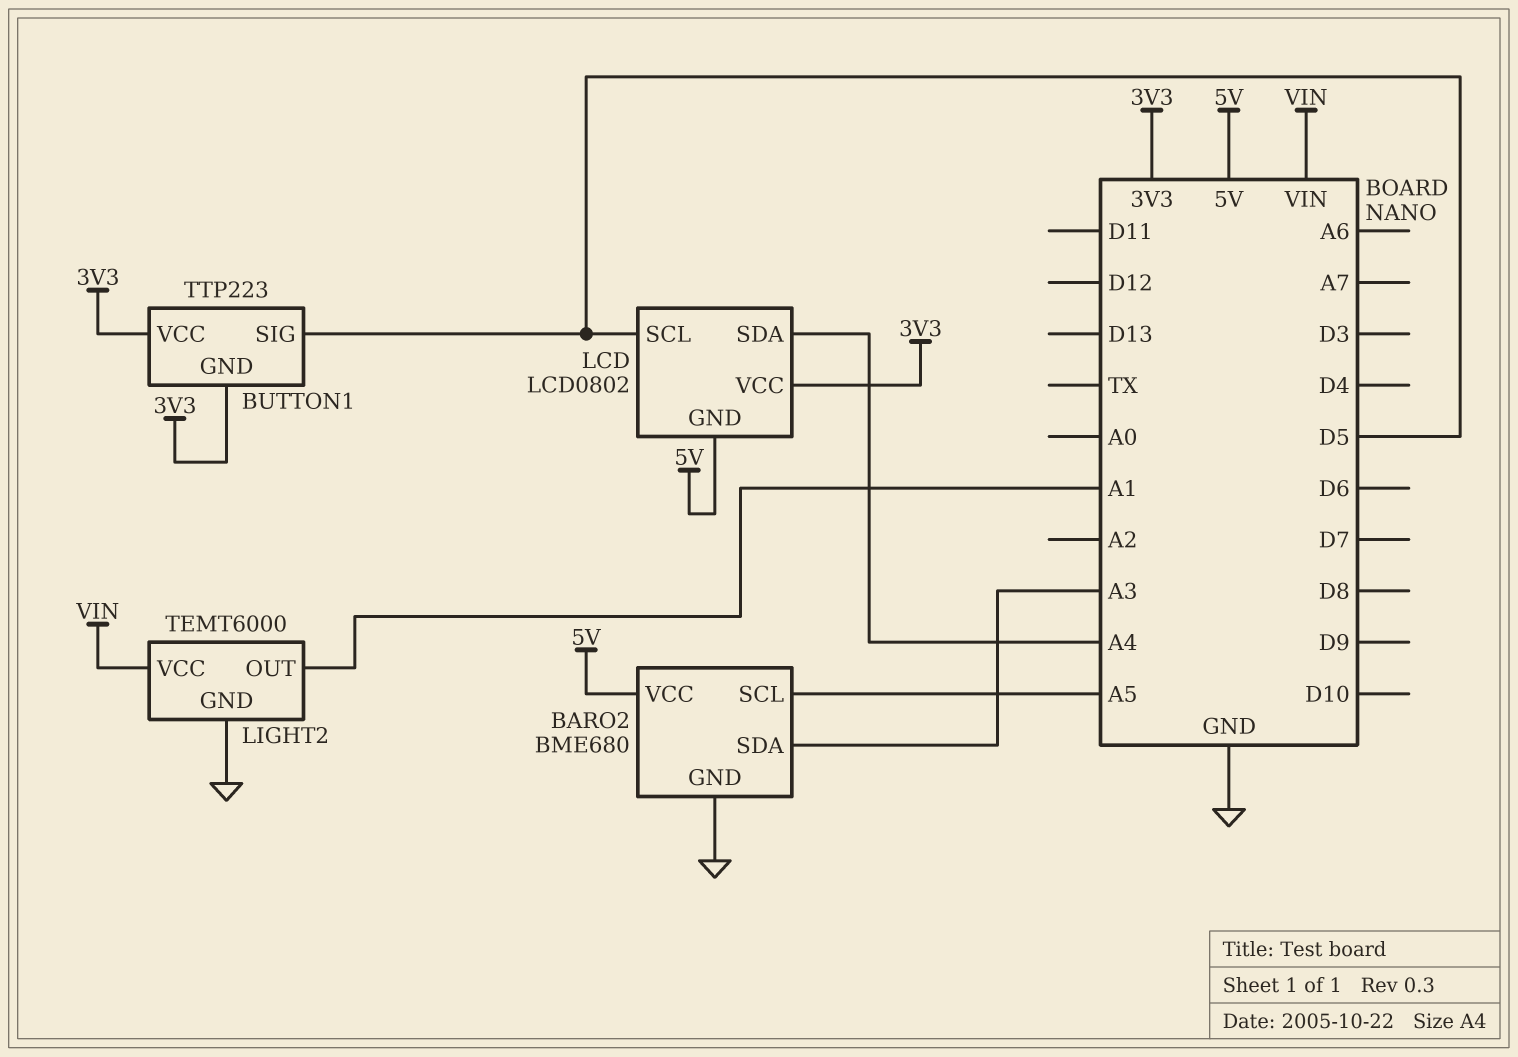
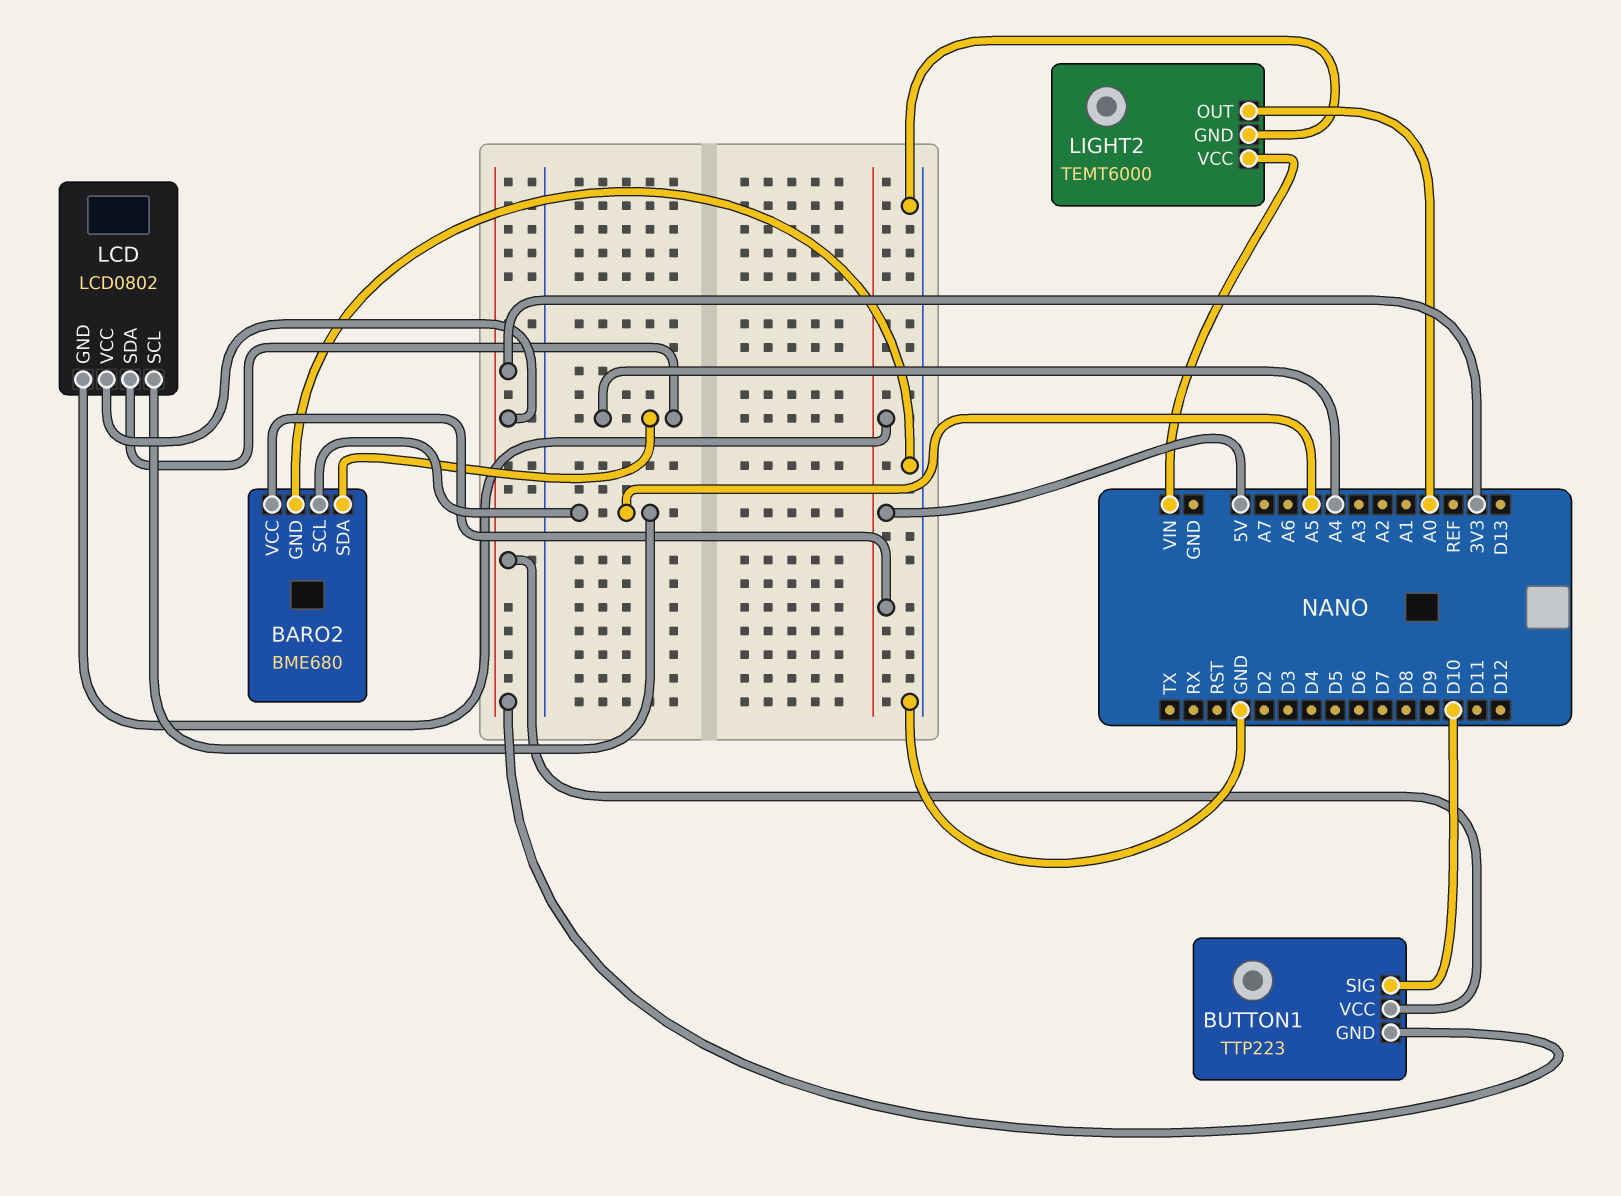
BARO2 pin SDA: A3 -> A4
BUTTON1 pin SIG: D5 -> D10
LCD pin SCL: D5 -> A5
LIGHT2 pin OUT: A1 -> A0

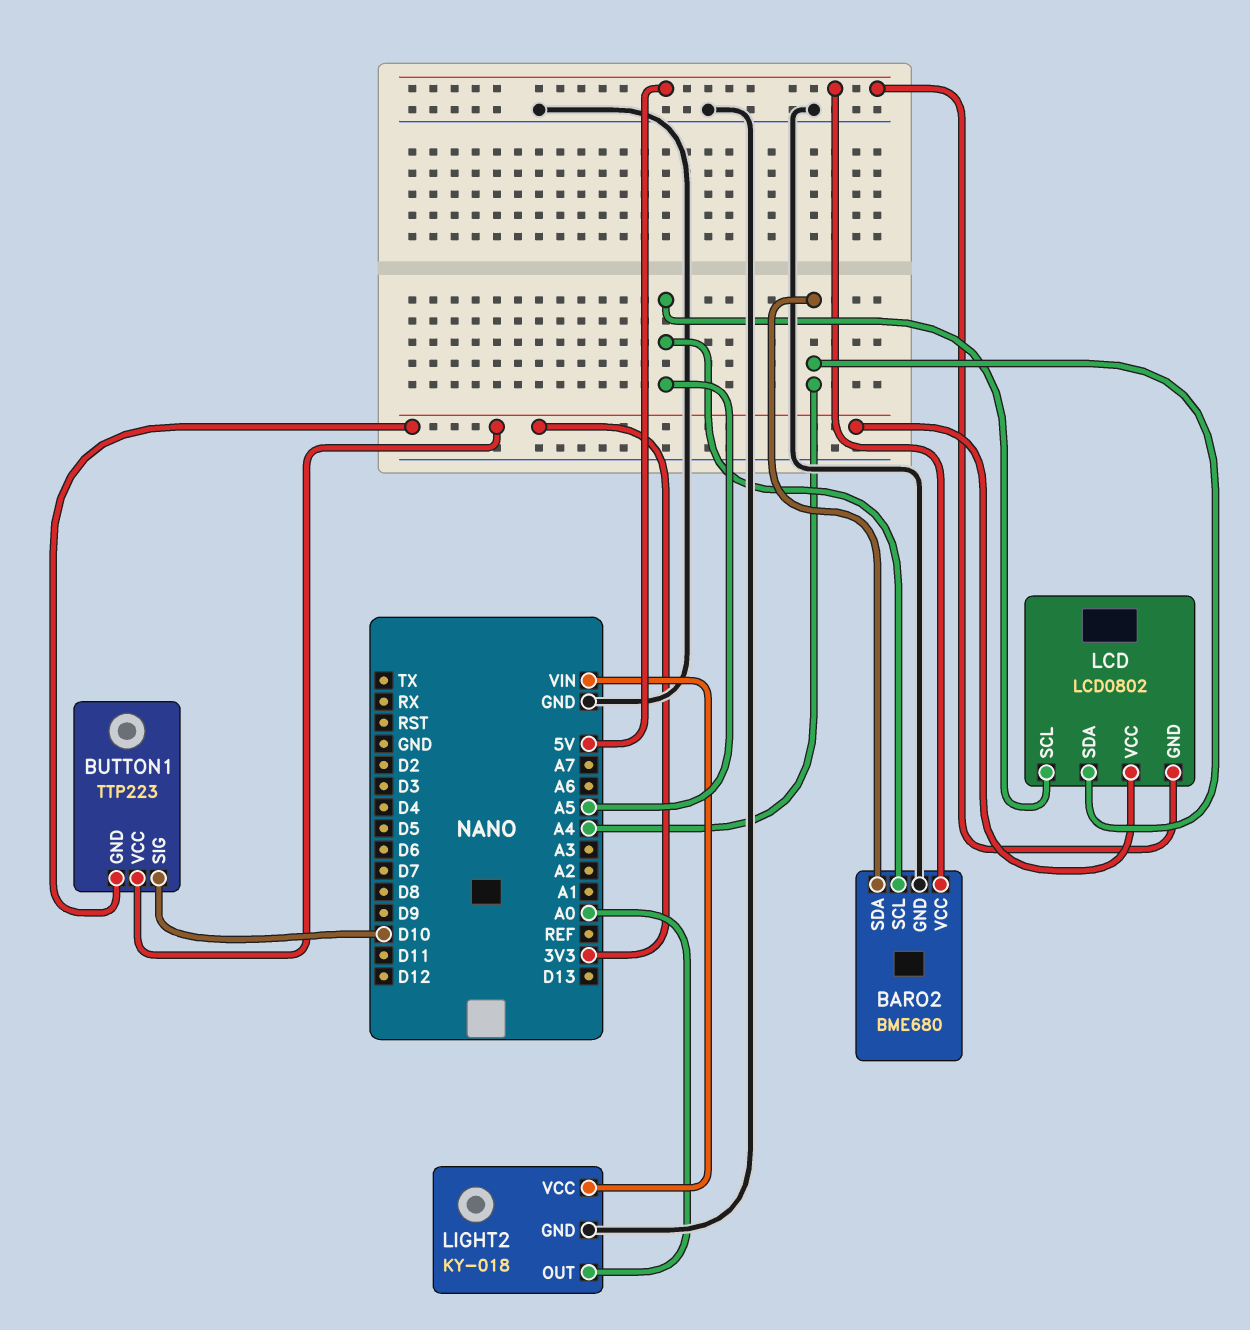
LIGHT2: TEMT6000 -> KY-018

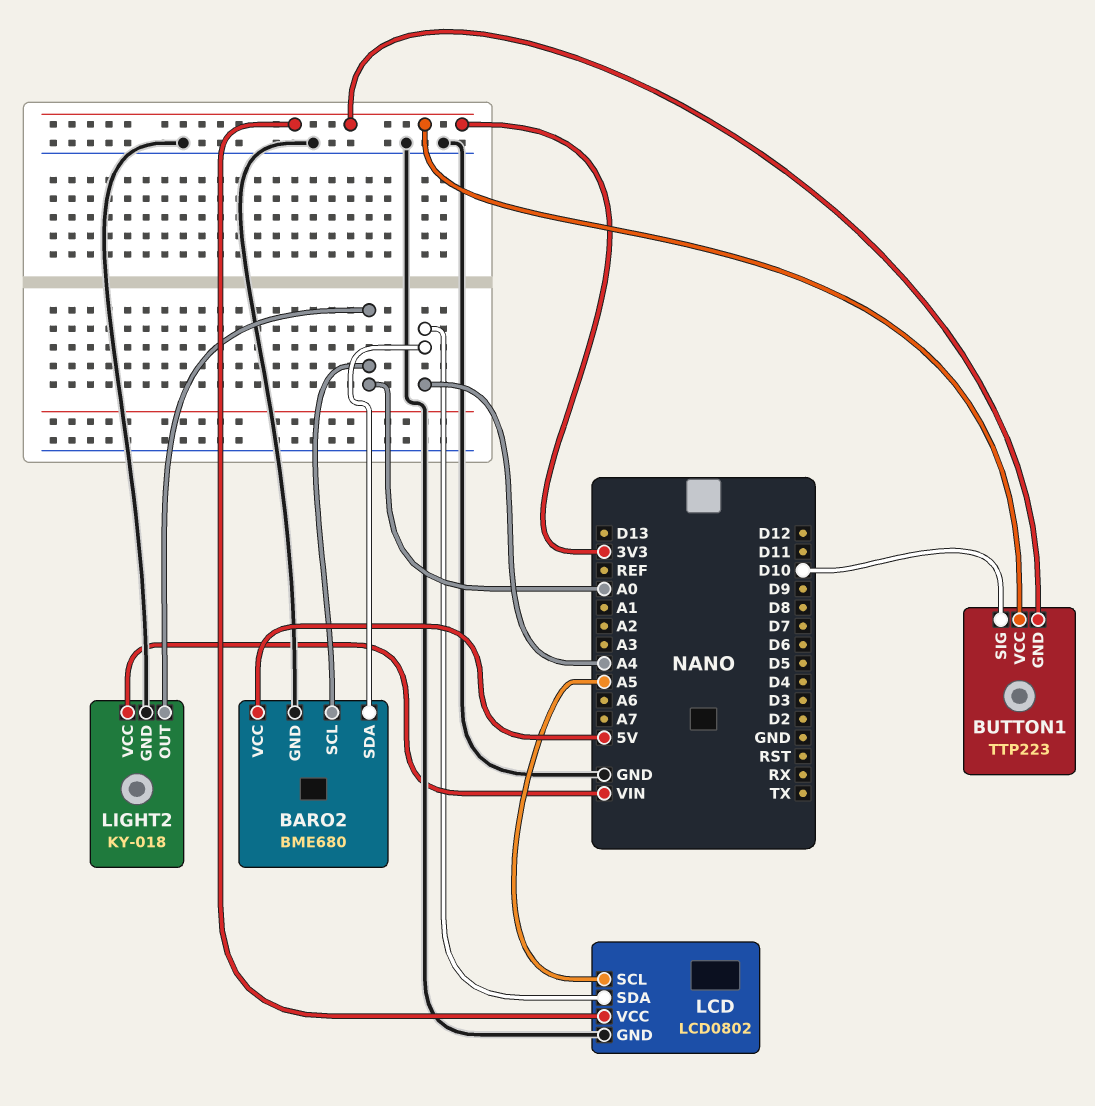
BARO2 pin SCL: A5 -> A0
LCD pin GND: 5V -> GND

